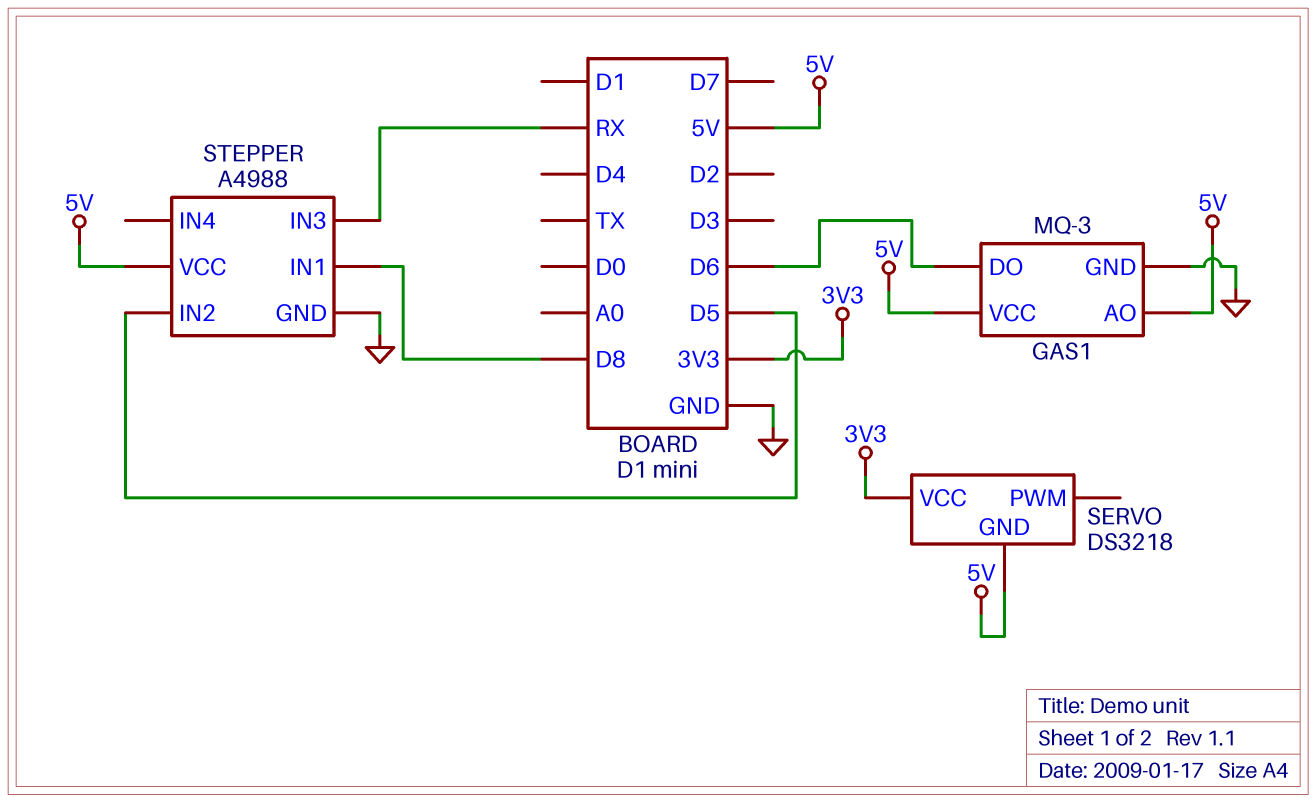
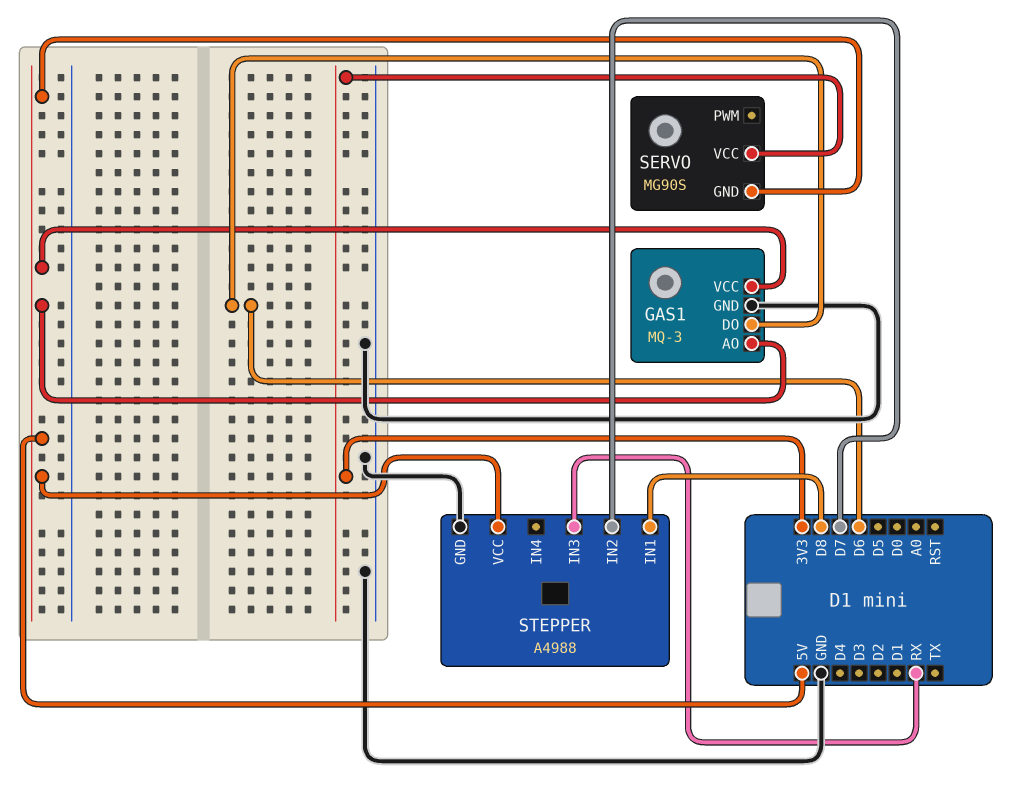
SERVO: DS3218 -> MG90S
STEPPER pin IN2: D5 -> D7

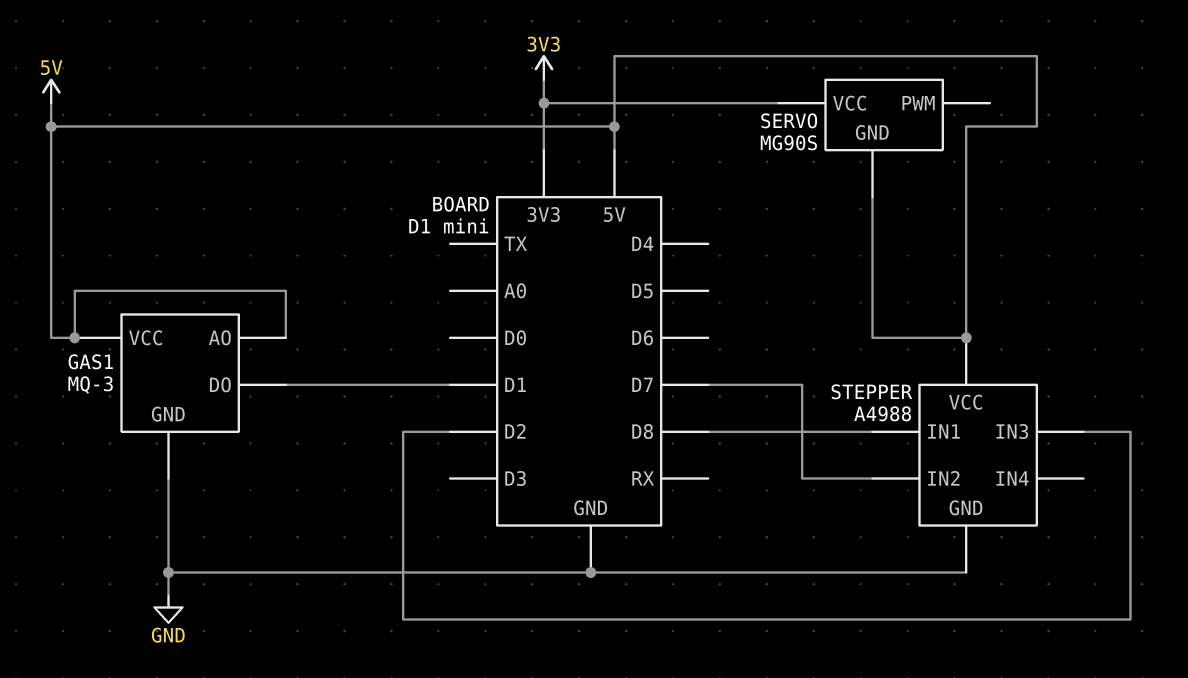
GAS1 pin DO: D6 -> D1
STEPPER pin IN3: RX -> D2

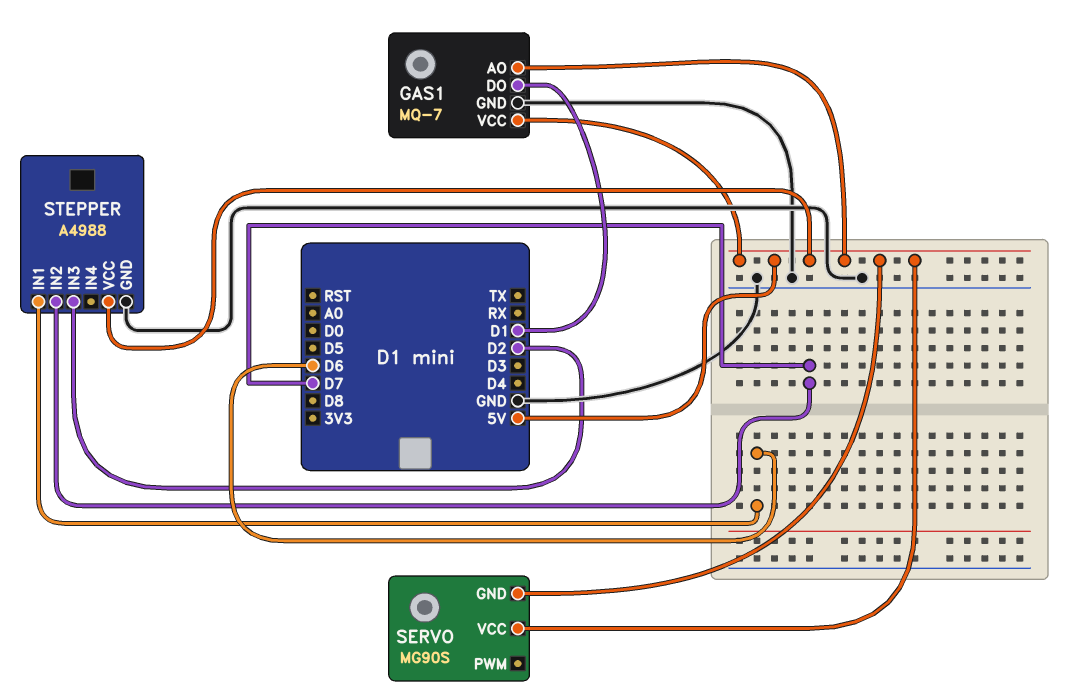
GAS1: MQ-3 -> MQ-7
SERVO pin VCC: 3V3 -> 5V
STEPPER pin IN1: D8 -> D6

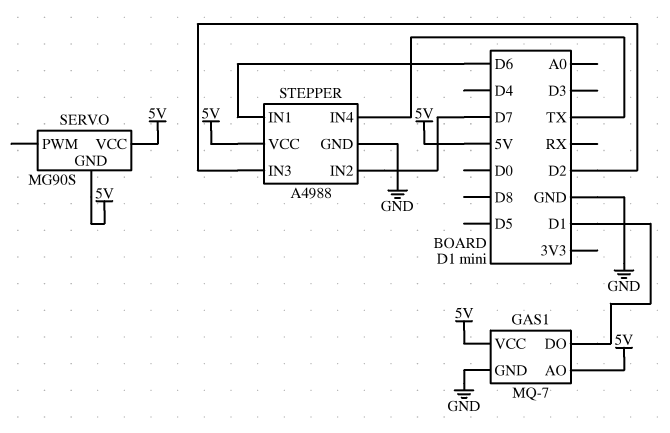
STEPPER pin IN4: none -> TX

